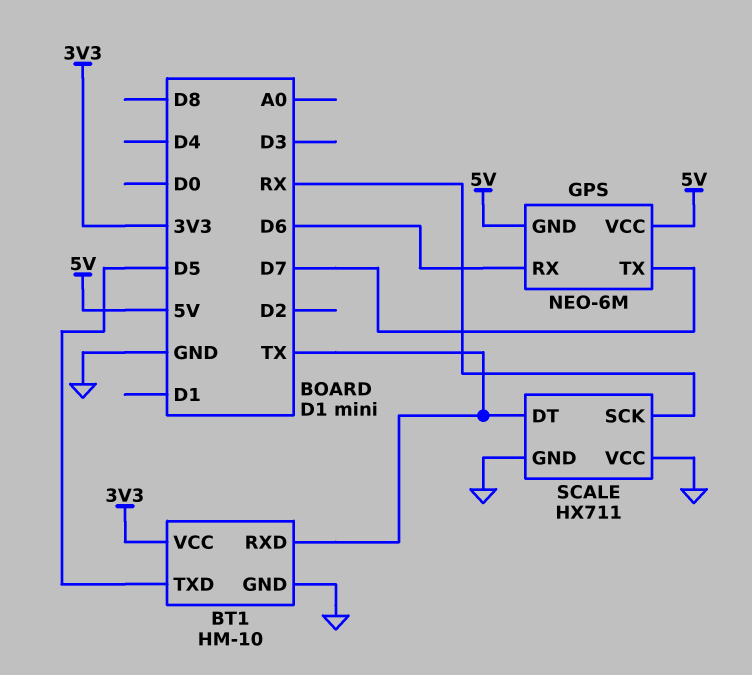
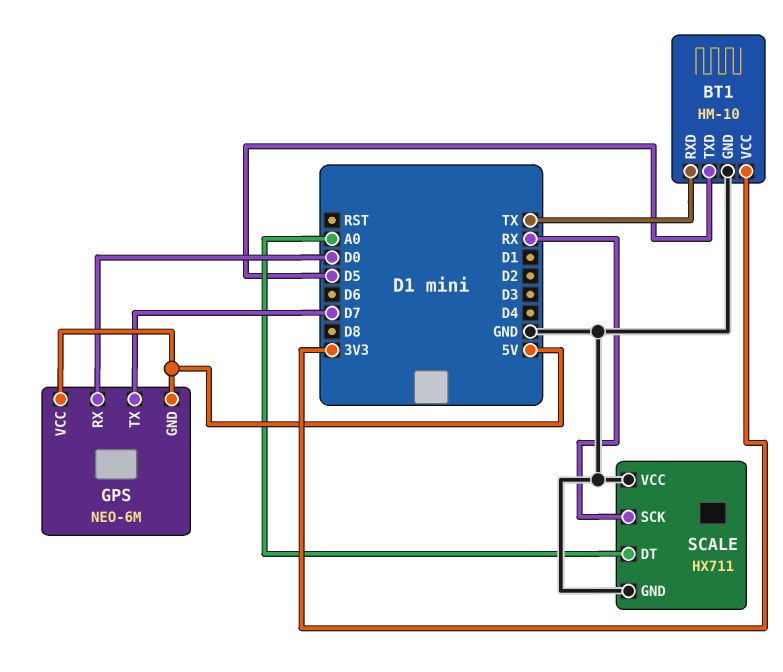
GPS pin RX: D6 -> D0
SCALE pin DT: TX -> A0

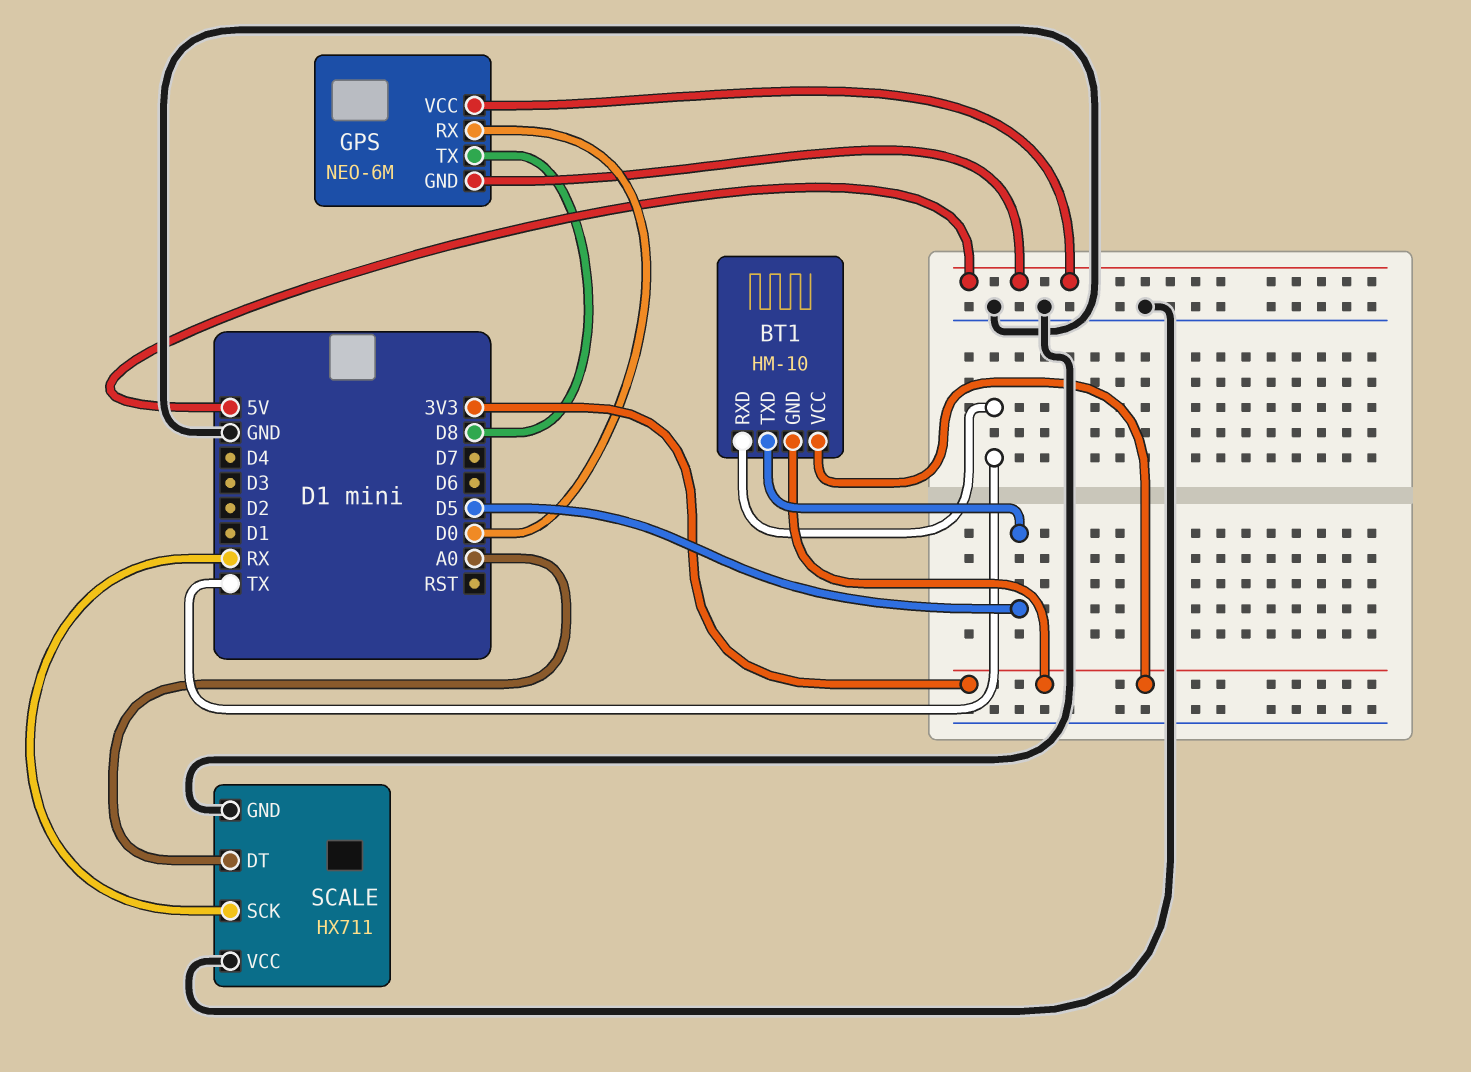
BT1 pin GND: GND -> 3V3
GPS pin TX: D7 -> D8

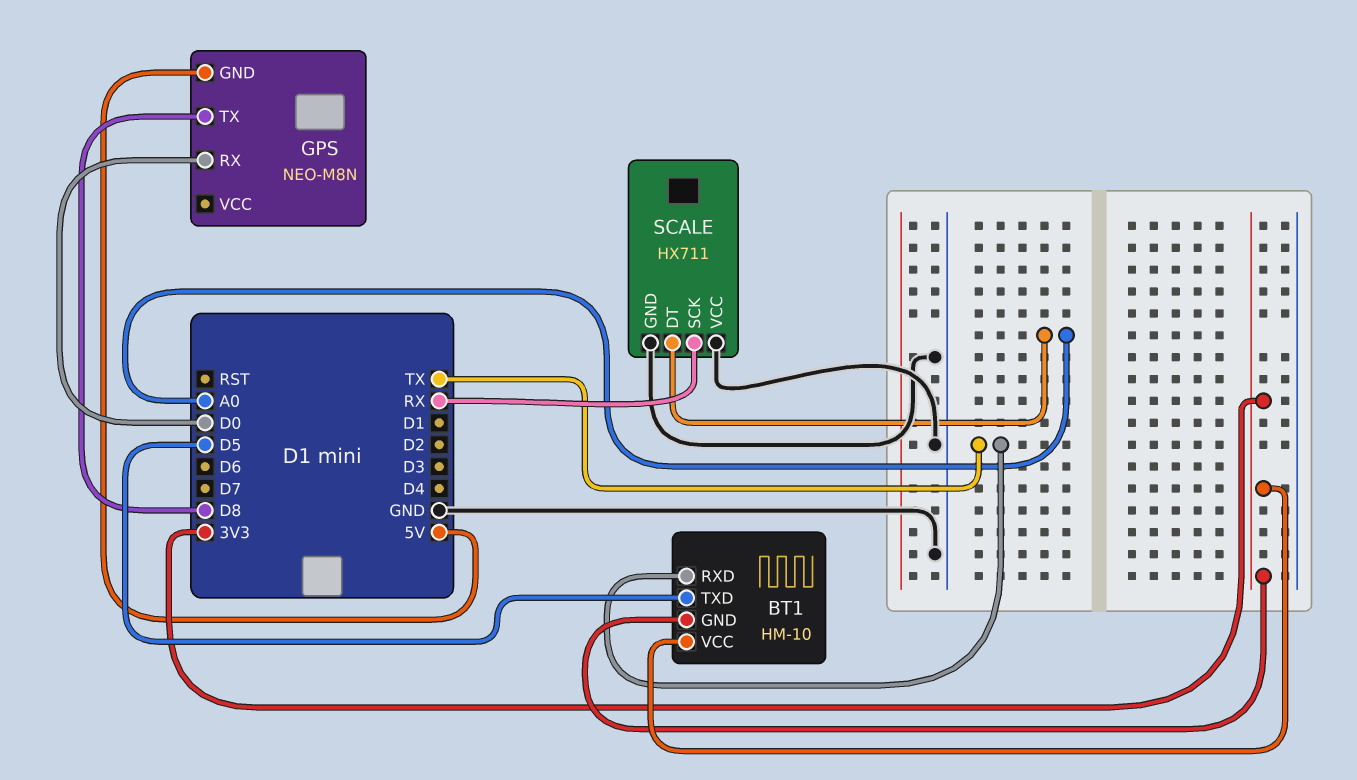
GPS: NEO-6M -> NEO-M8N
GPS pin VCC: 5V -> none

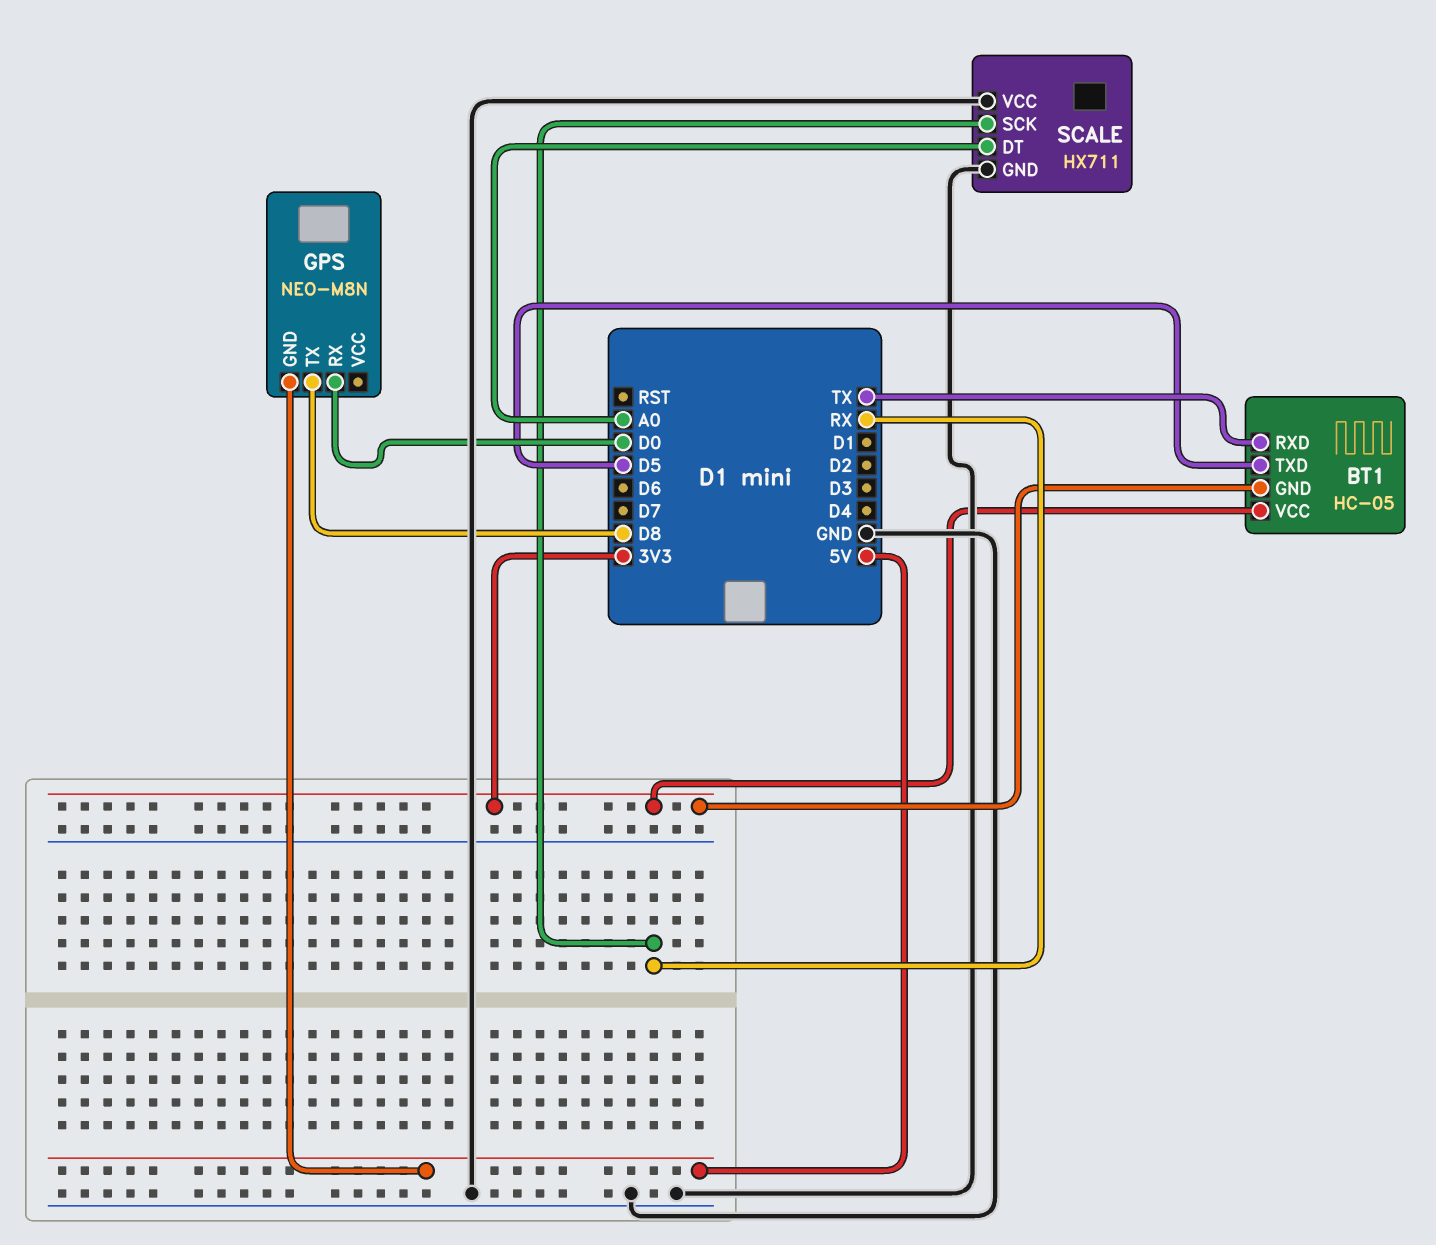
BT1: HM-10 -> HC-05

